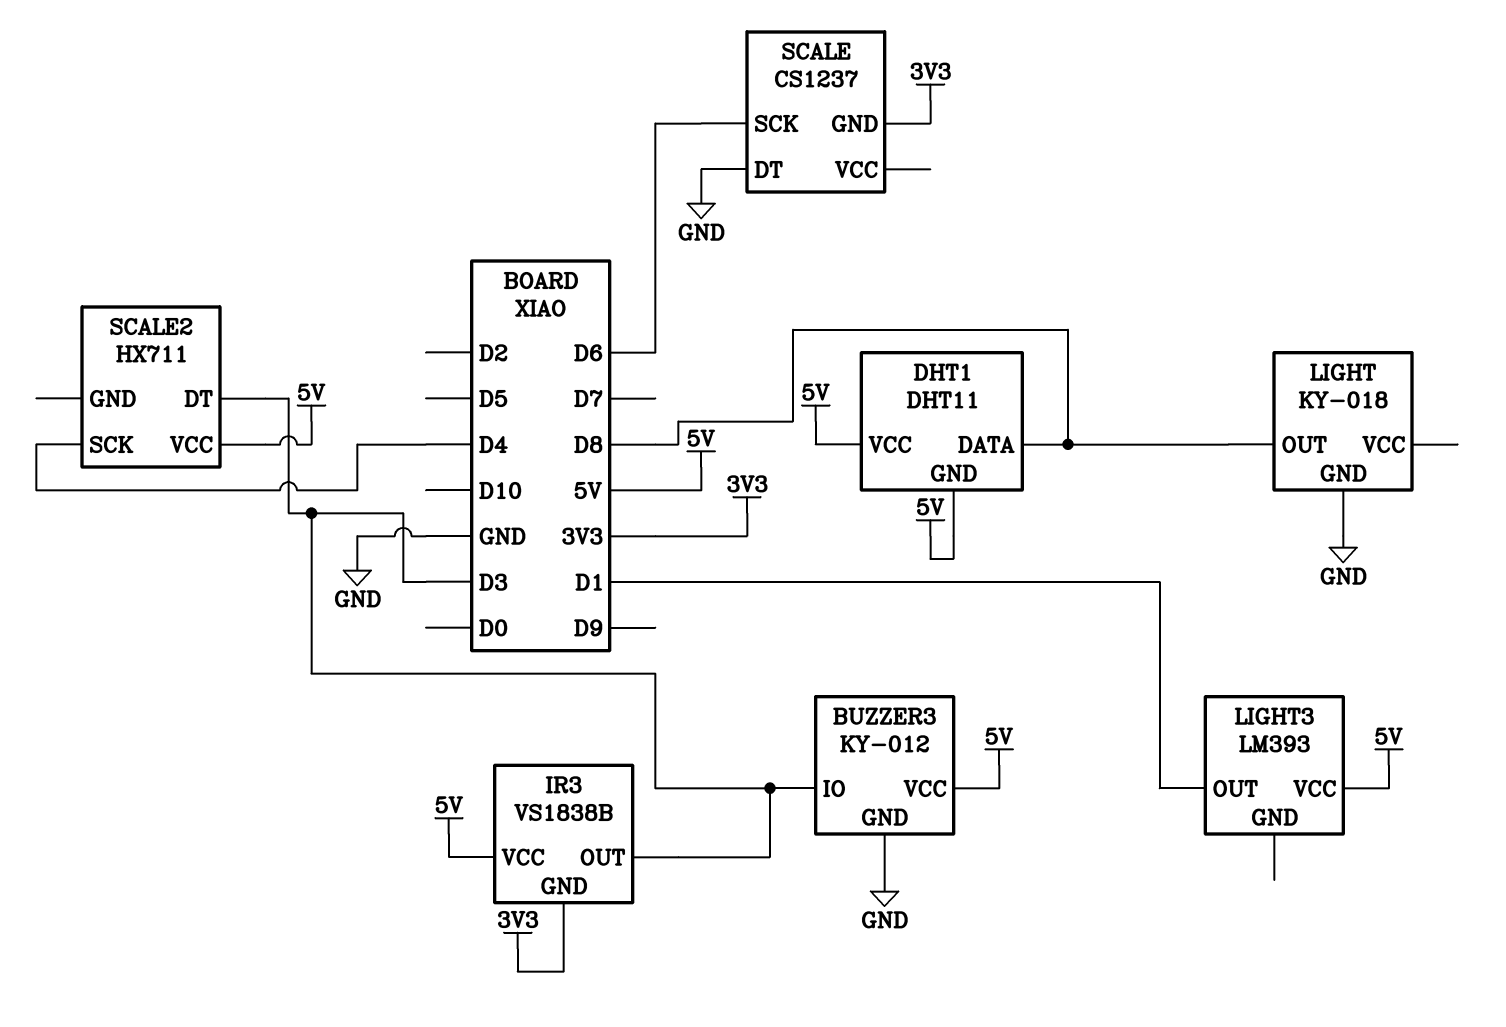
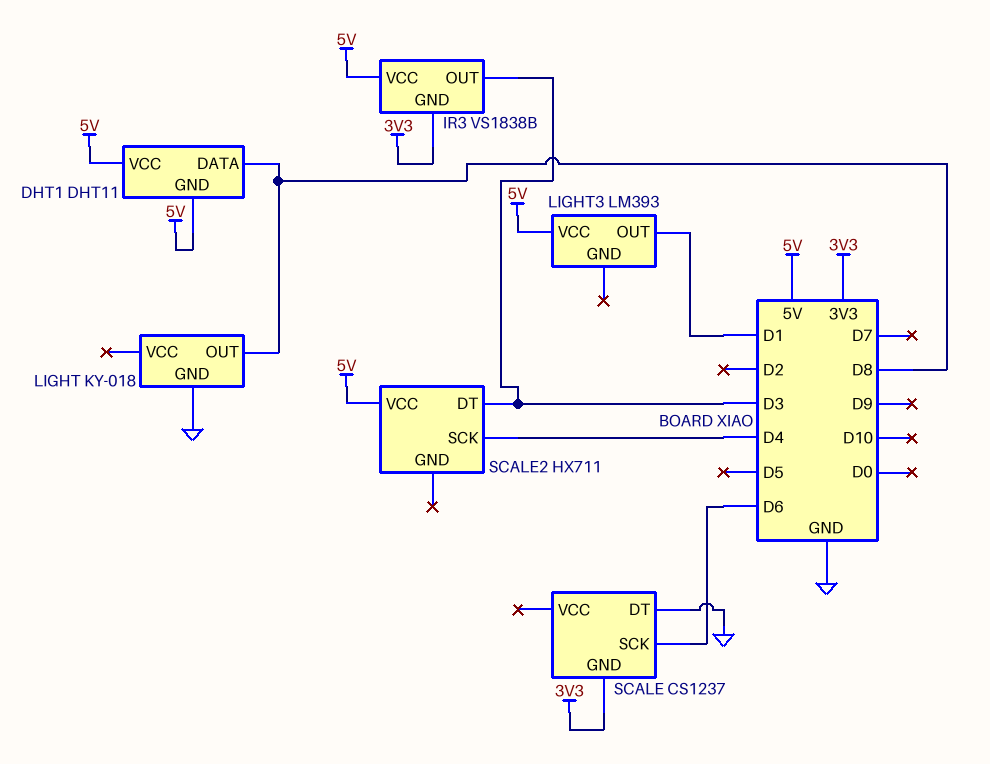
BUZZER3: KY-012 -> none
BUZZER3 pin GND: GND -> none
BUZZER3 pin IO: D3 -> none
BUZZER3 pin VCC: 5V -> none

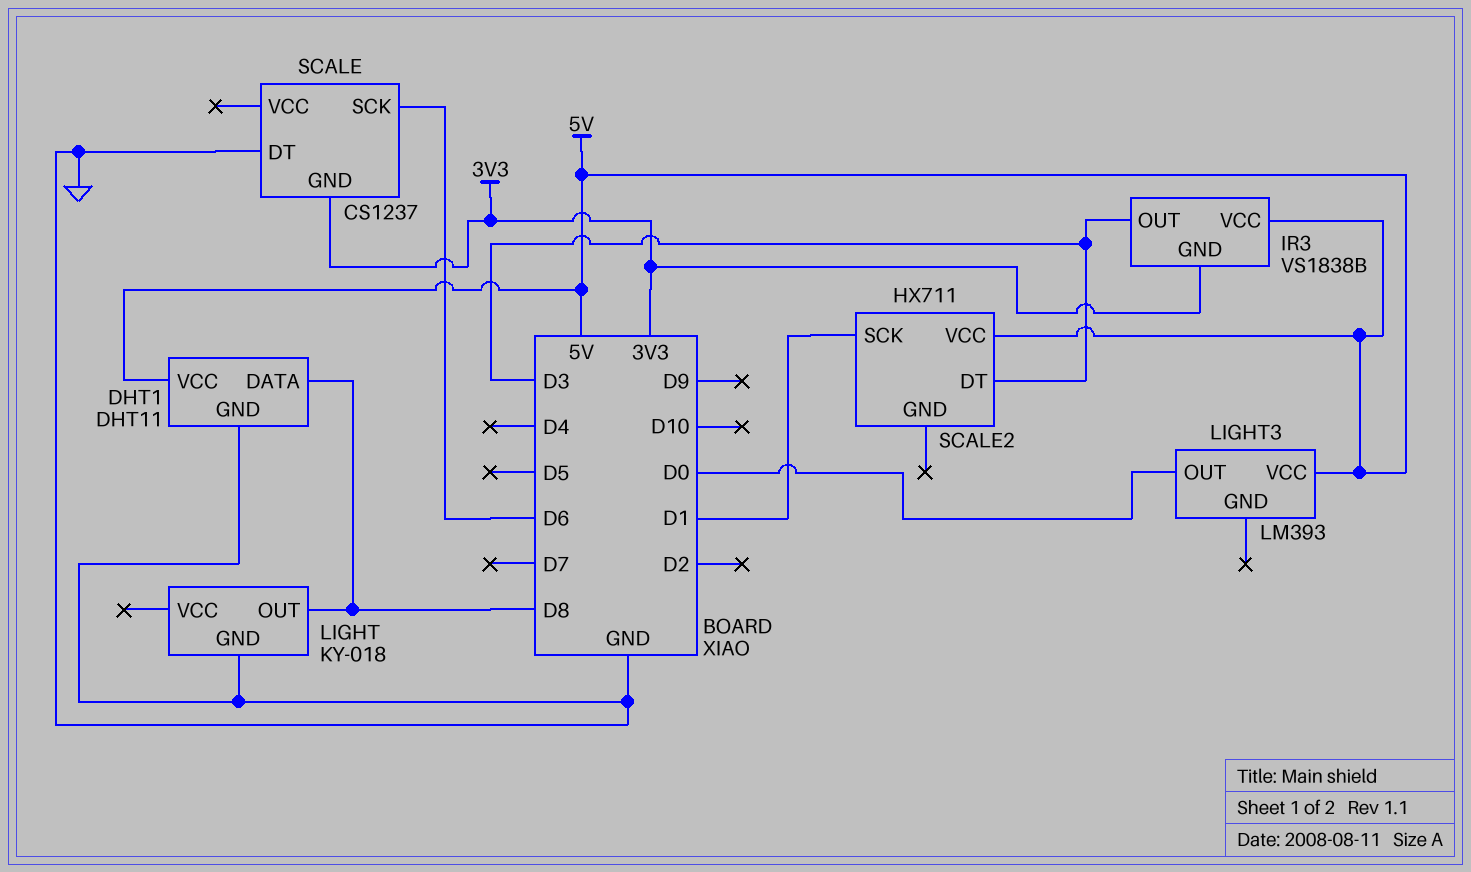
DHT1 pin GND: 5V -> GND
LIGHT3 pin OUT: D1 -> D0
SCALE2 pin SCK: D4 -> D1

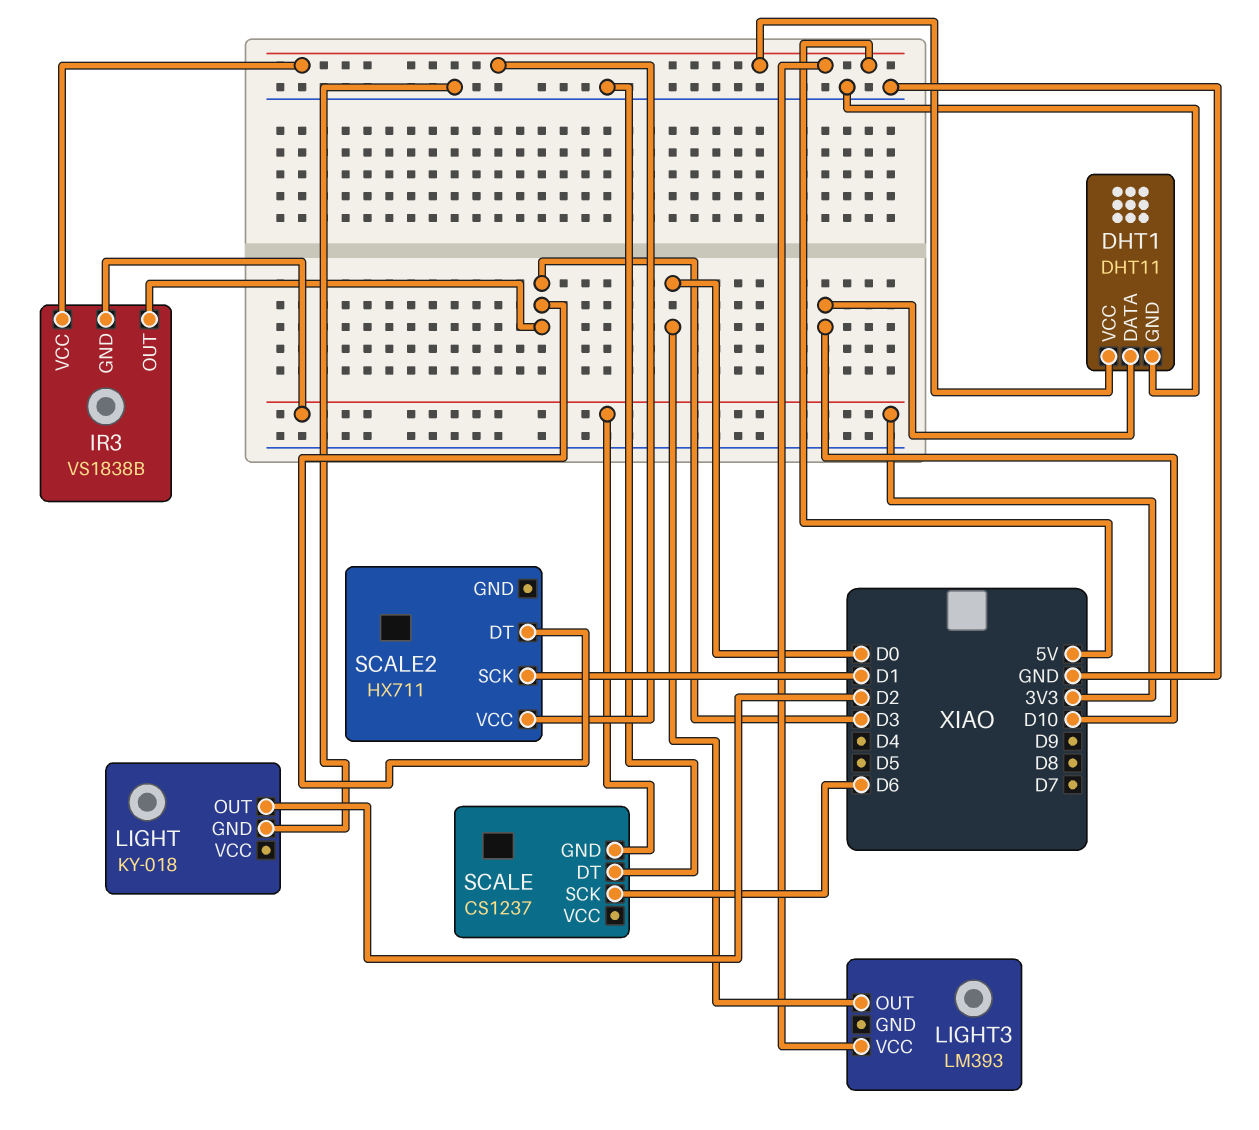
DHT1 pin DATA: D8 -> D10
LIGHT pin OUT: D8 -> D2

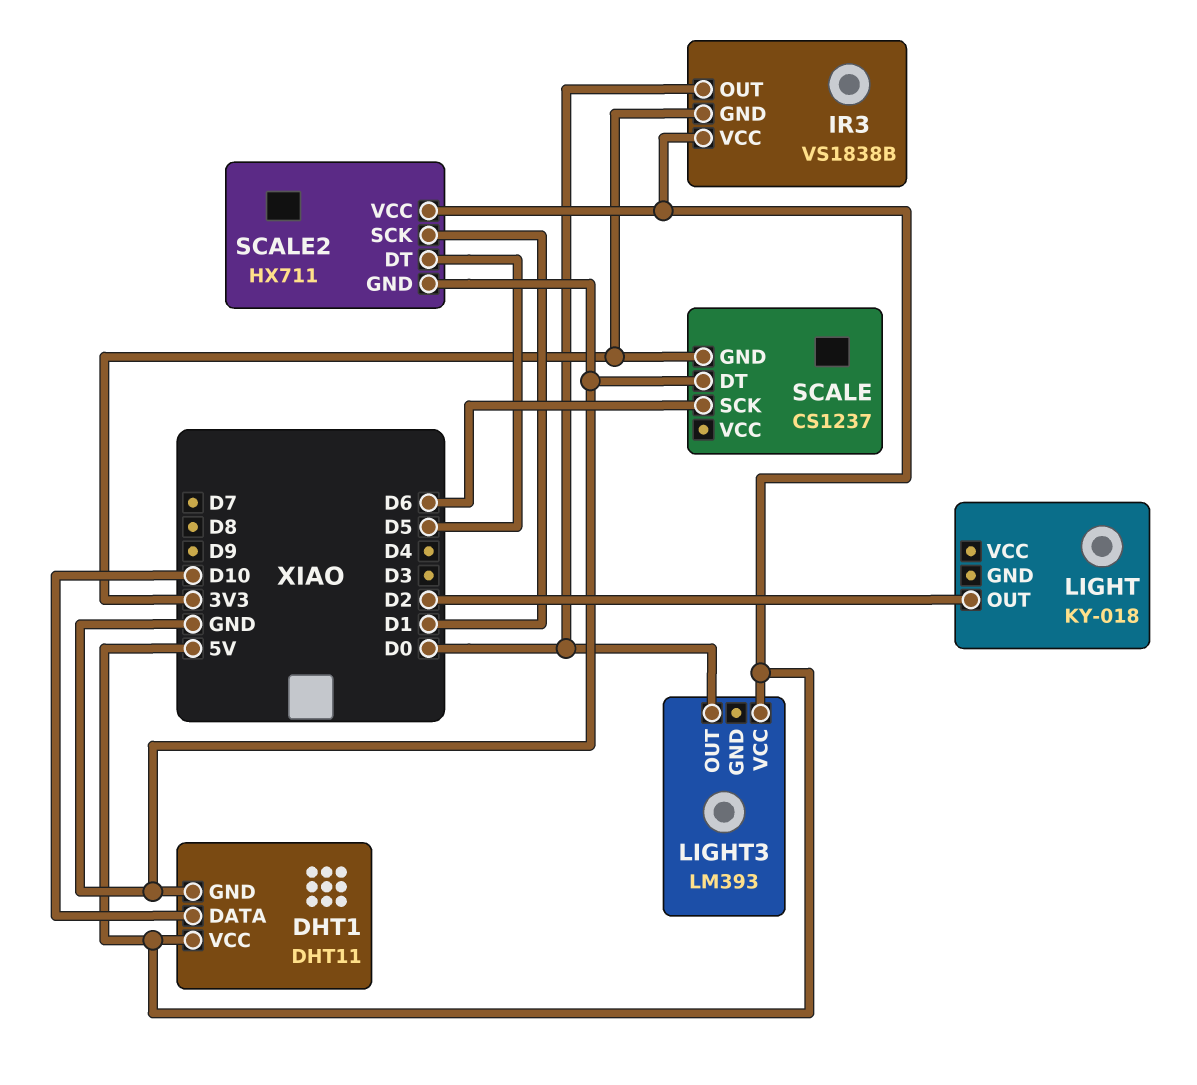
IR3 pin OUT: D3 -> D0
LIGHT pin GND: GND -> none
SCALE2 pin DT: D3 -> D5
SCALE2 pin GND: none -> GND

